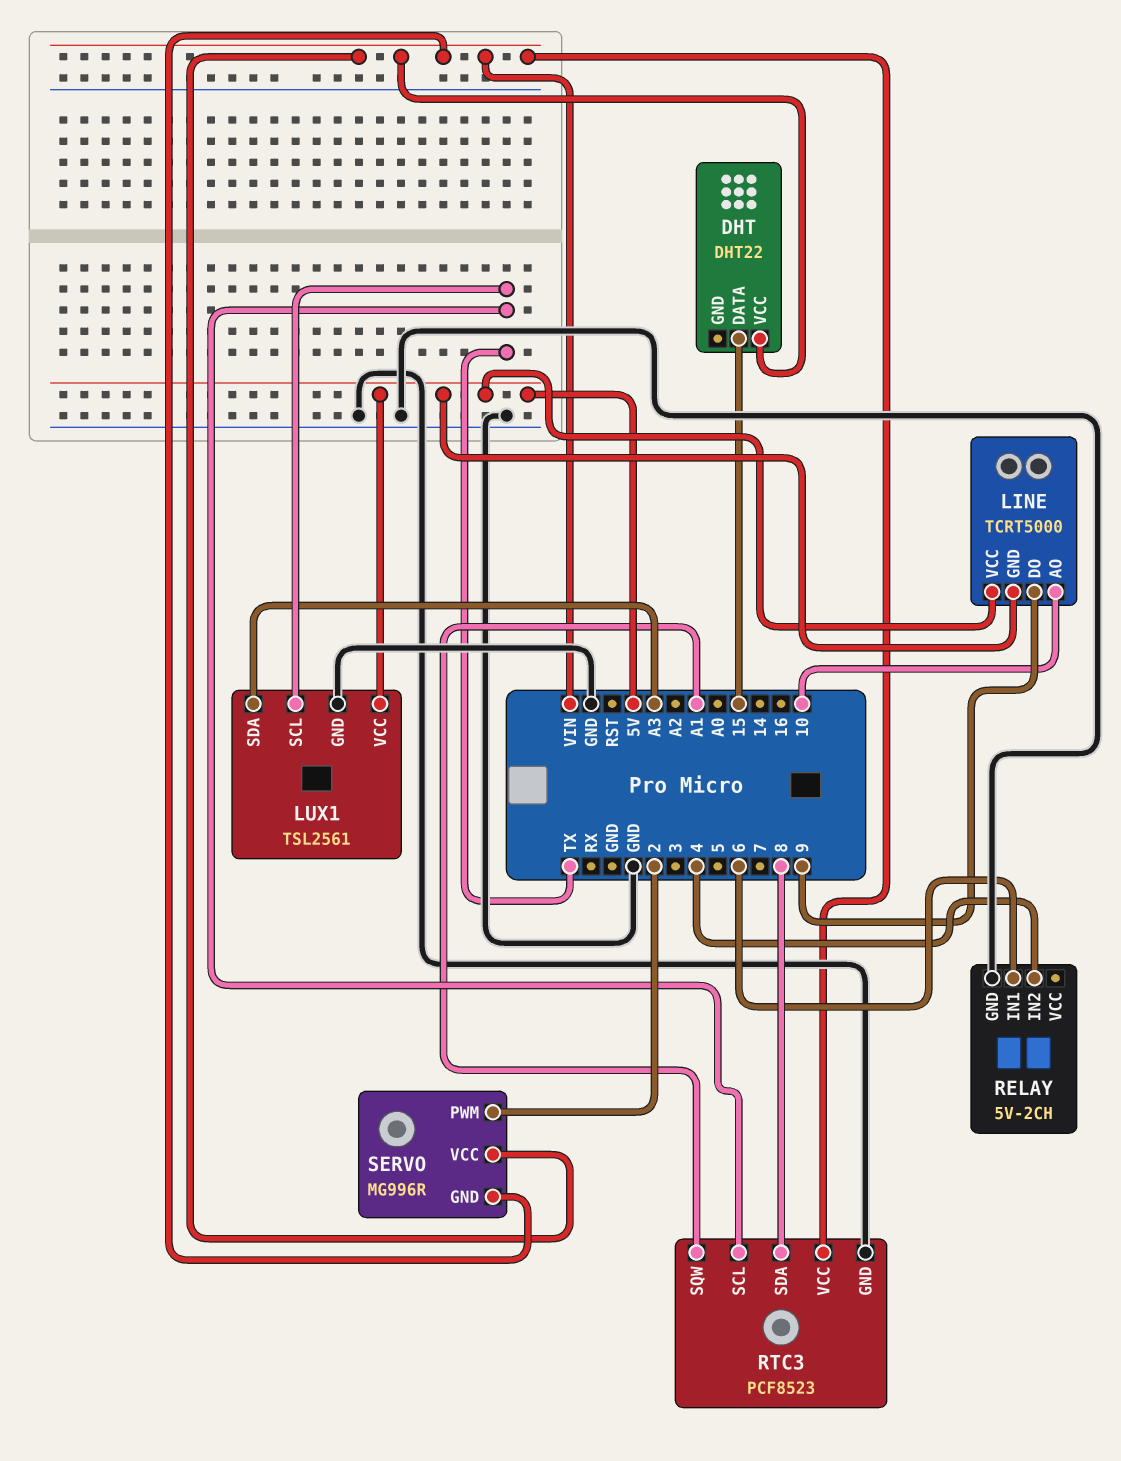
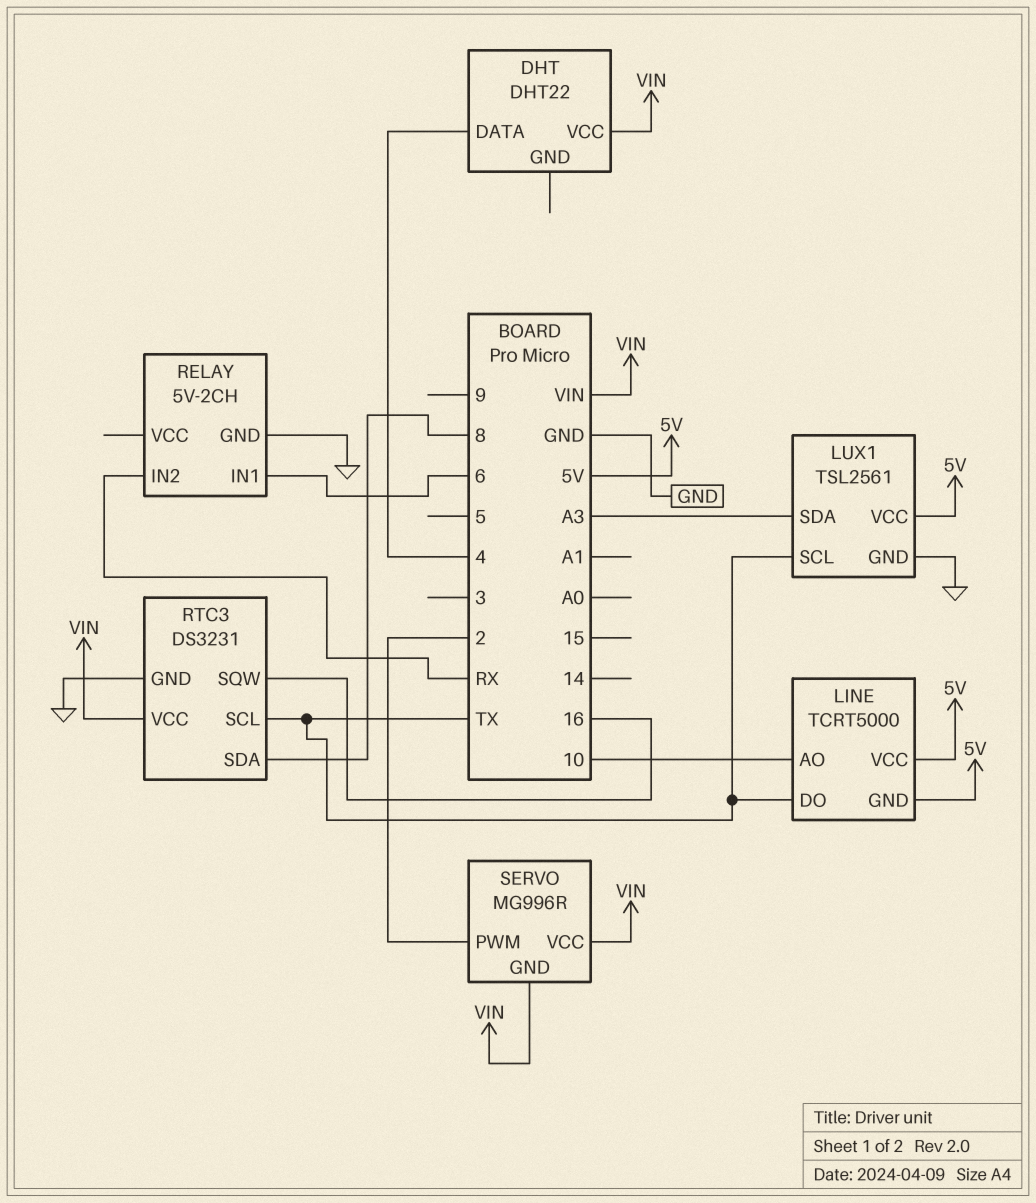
DHT pin DATA: 15 -> 4
LINE pin DO: 9 -> TX
RELAY pin IN2: 4 -> RX
RTC3: PCF8523 -> DS3231
RTC3 pin SQW: A1 -> 16

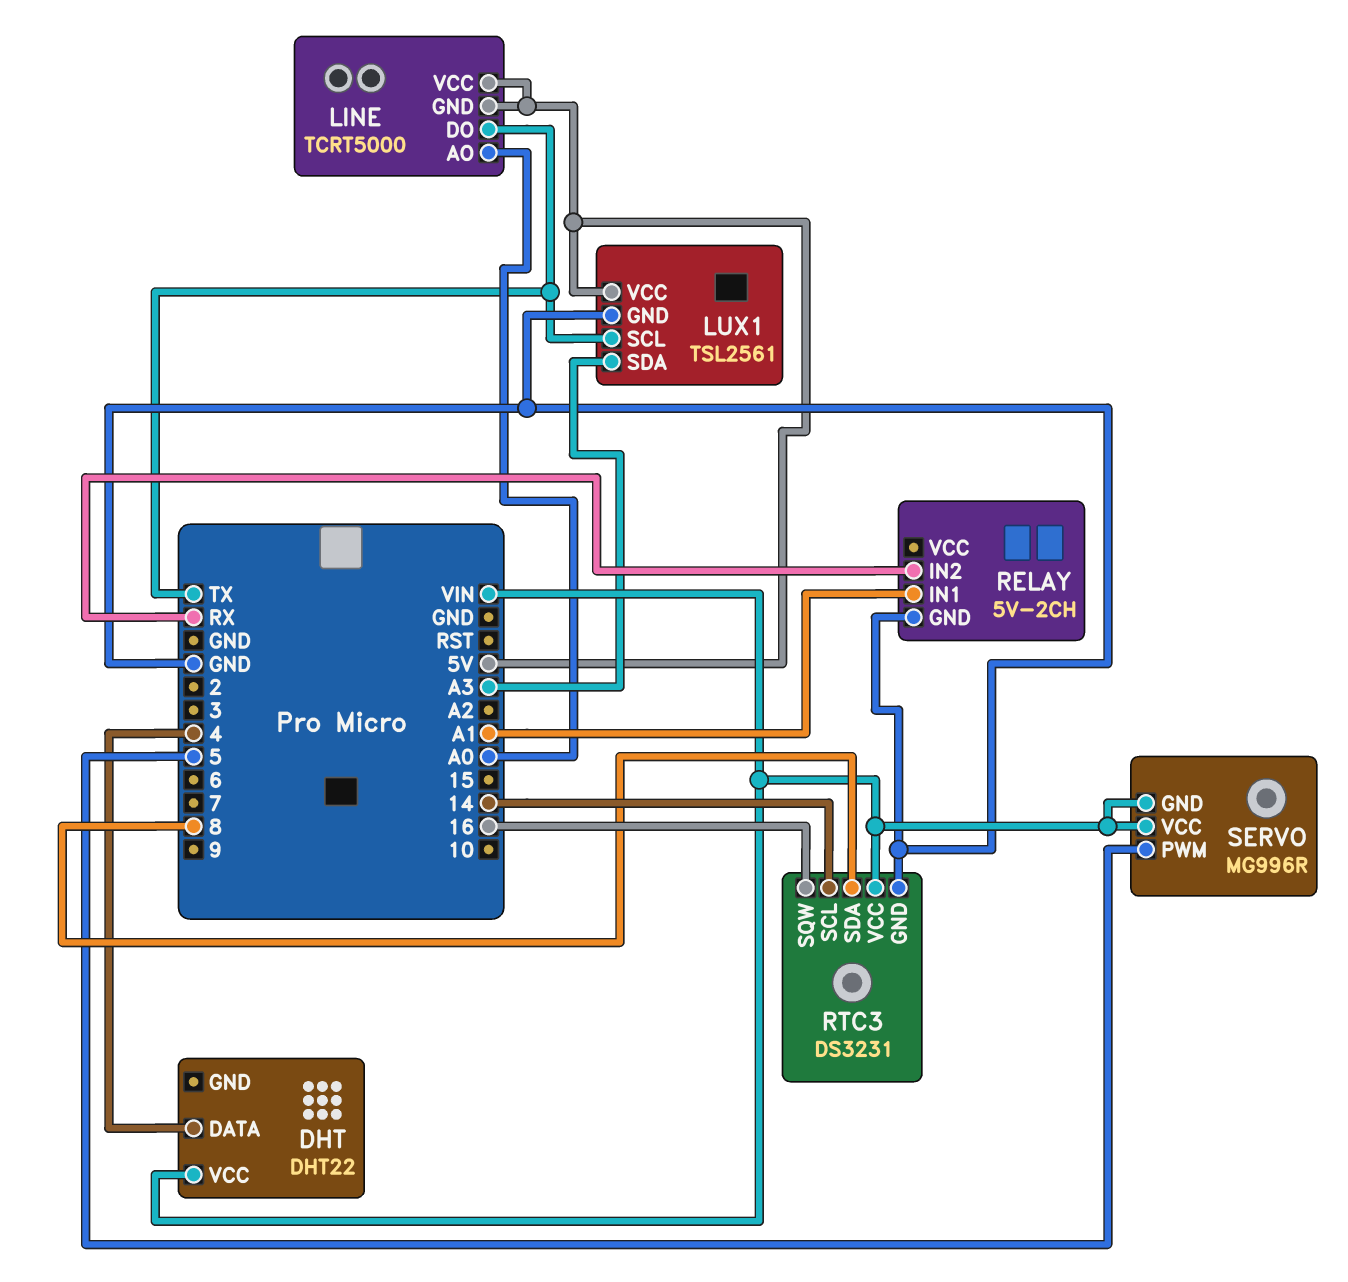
LINE pin AO: 10 -> A0
RELAY pin IN1: 6 -> A1
RTC3 pin SCL: TX -> 14
SERVO pin PWM: 2 -> 5

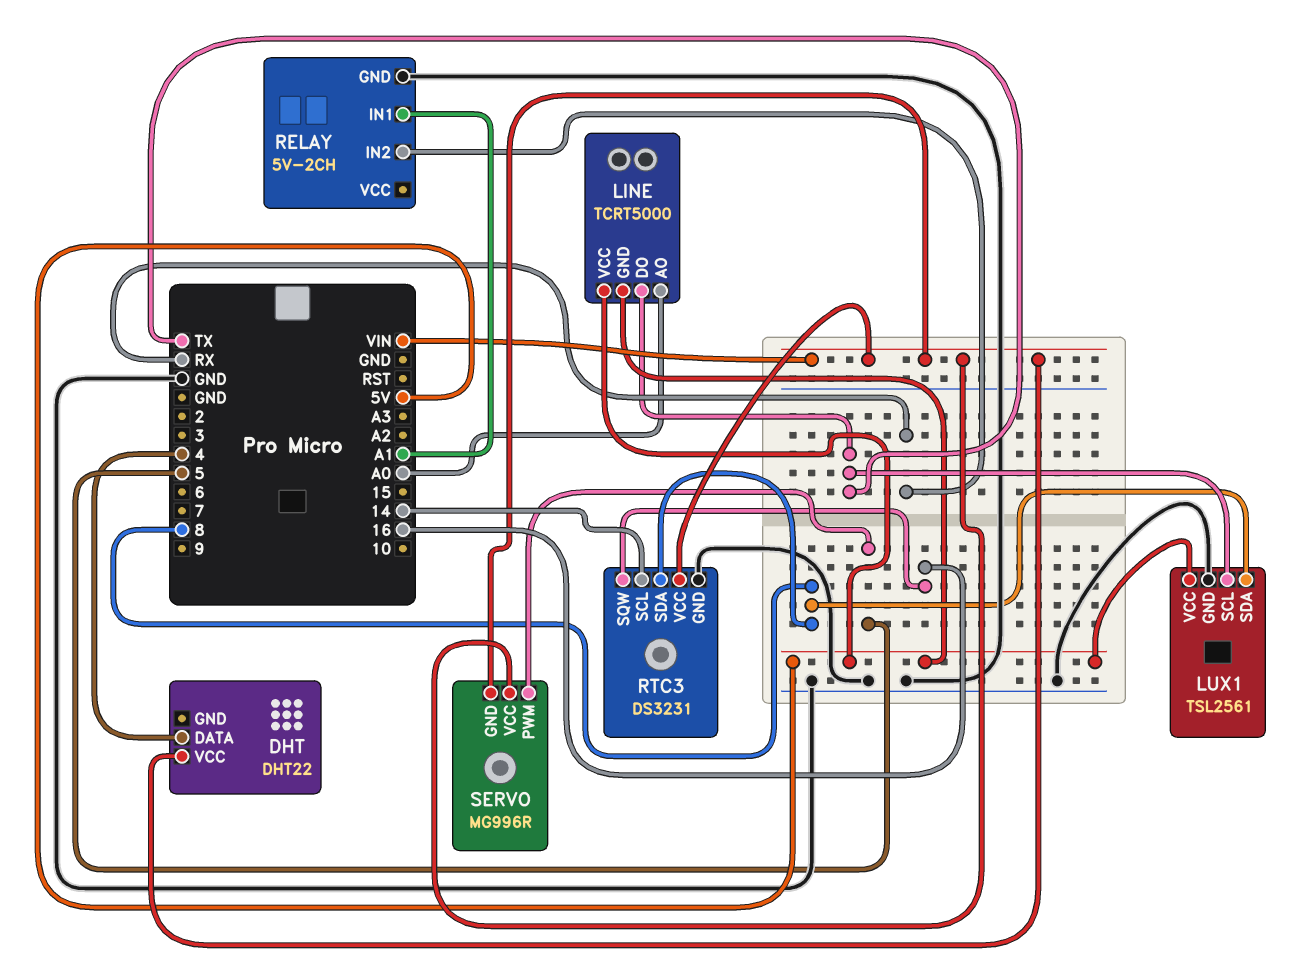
LUX1 pin SDA: A3 -> 8

